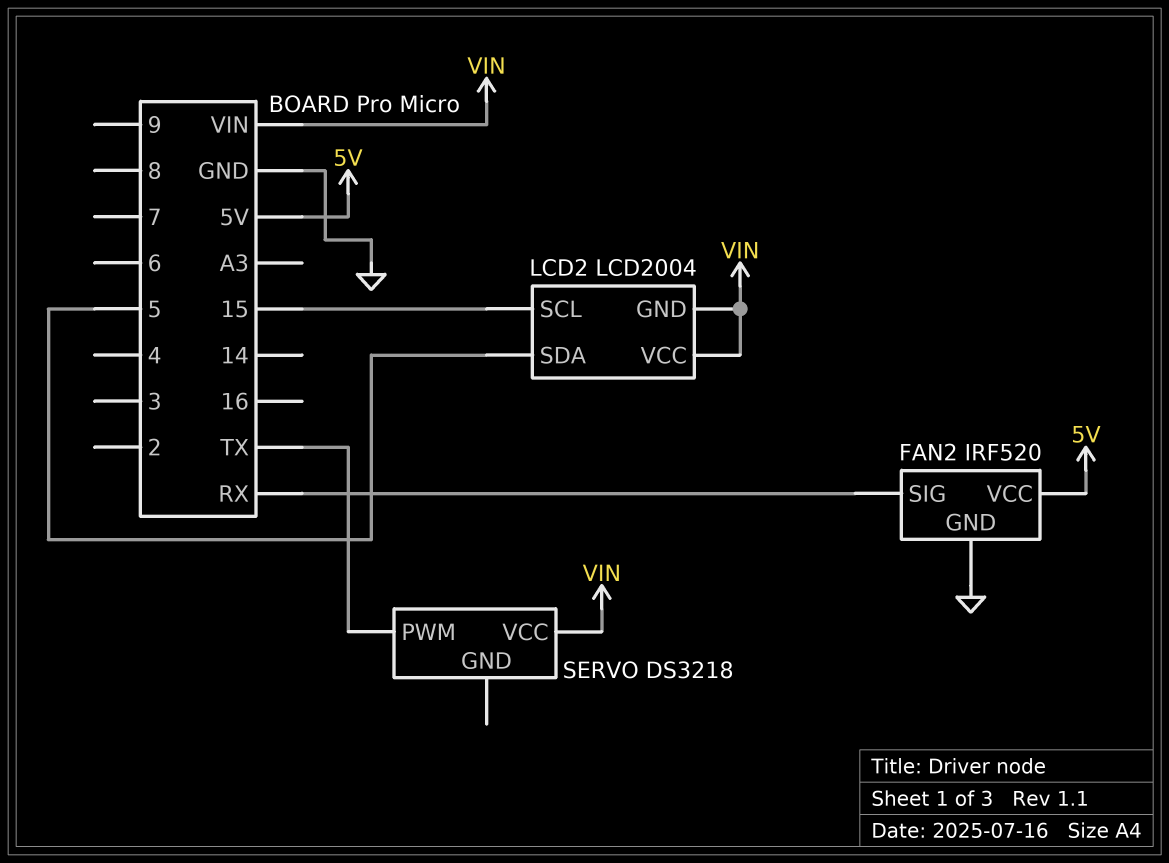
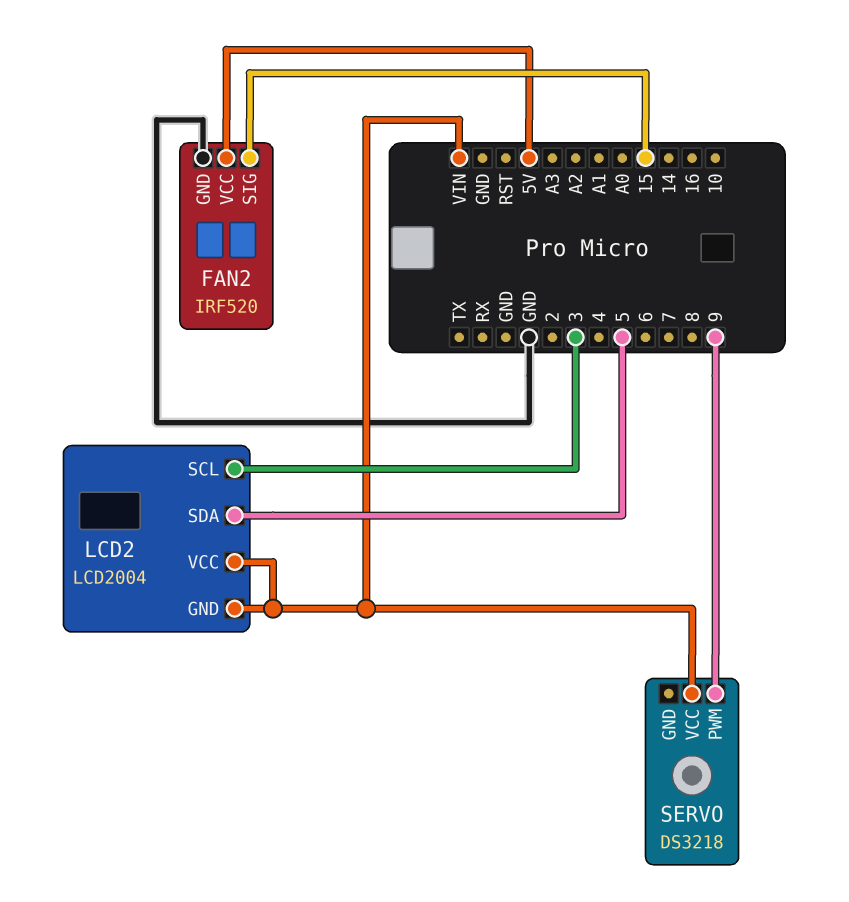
FAN2 pin SIG: RX -> 15
LCD2 pin SCL: 15 -> 3
SERVO pin PWM: TX -> 9

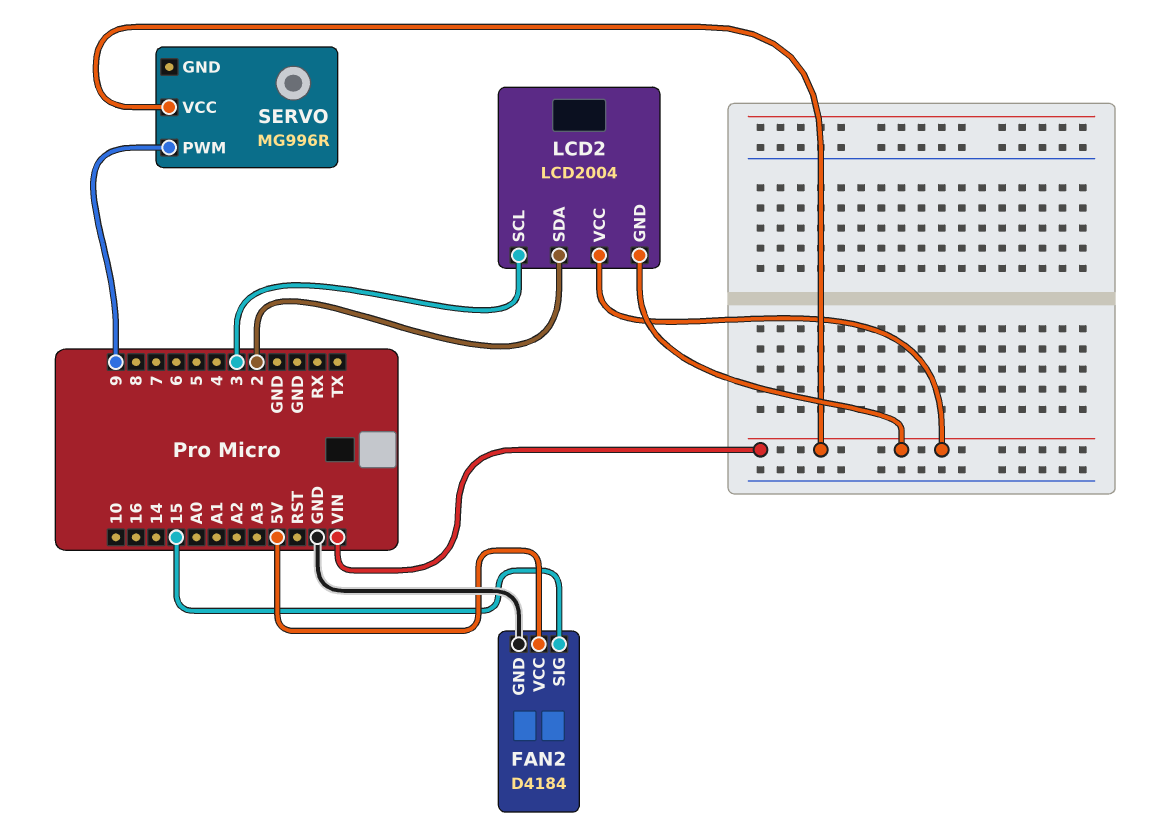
FAN2: IRF520 -> D4184
LCD2 pin SDA: 5 -> 2
SERVO: DS3218 -> MG996R

